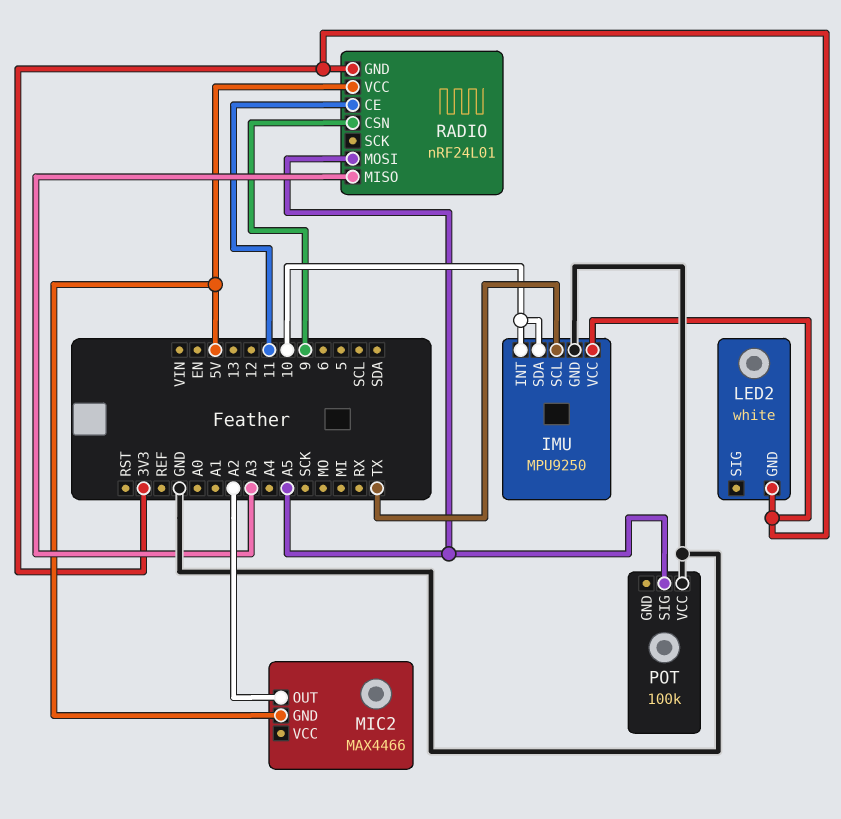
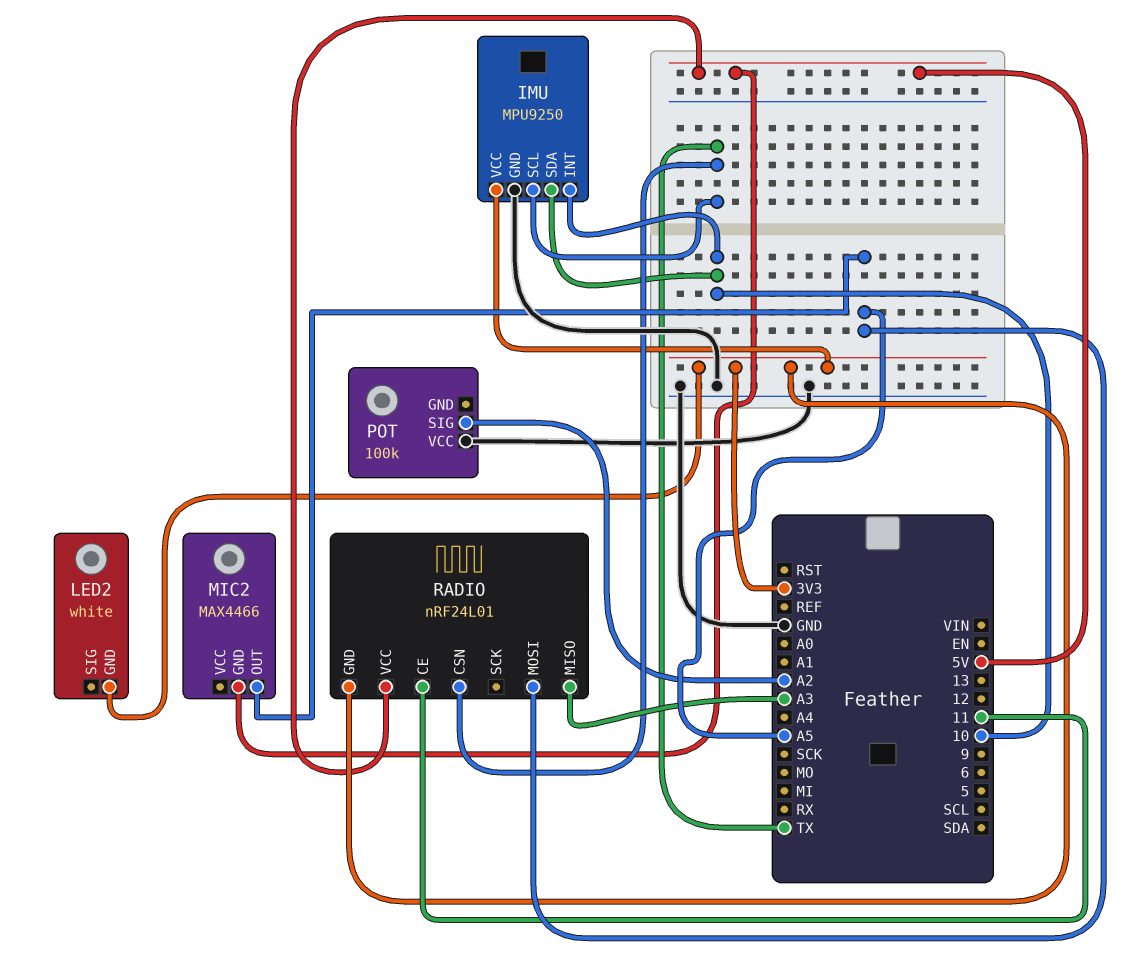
MIC2 pin OUT: A2 -> A5
POT pin SIG: A5 -> A2
RADIO pin CSN: 9 -> TX

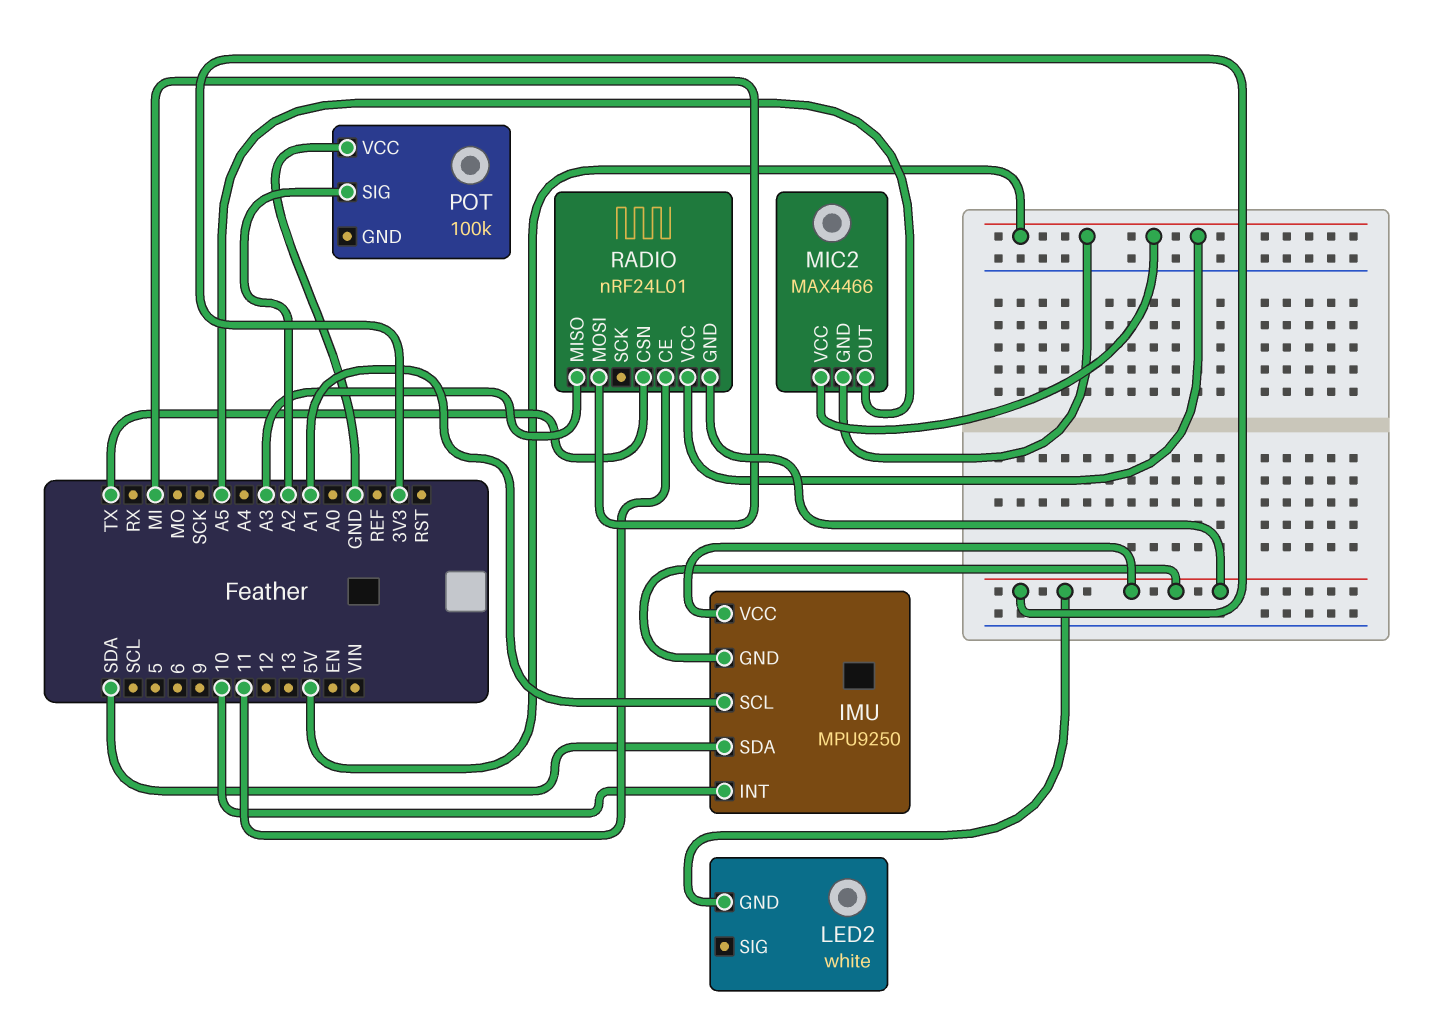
IMU pin GND: GND -> 3V3
IMU pin SCL: TX -> A1
IMU pin SDA: 10 -> SDA
MIC2 pin VCC: none -> 5V
RADIO pin MOSI: A5 -> MI

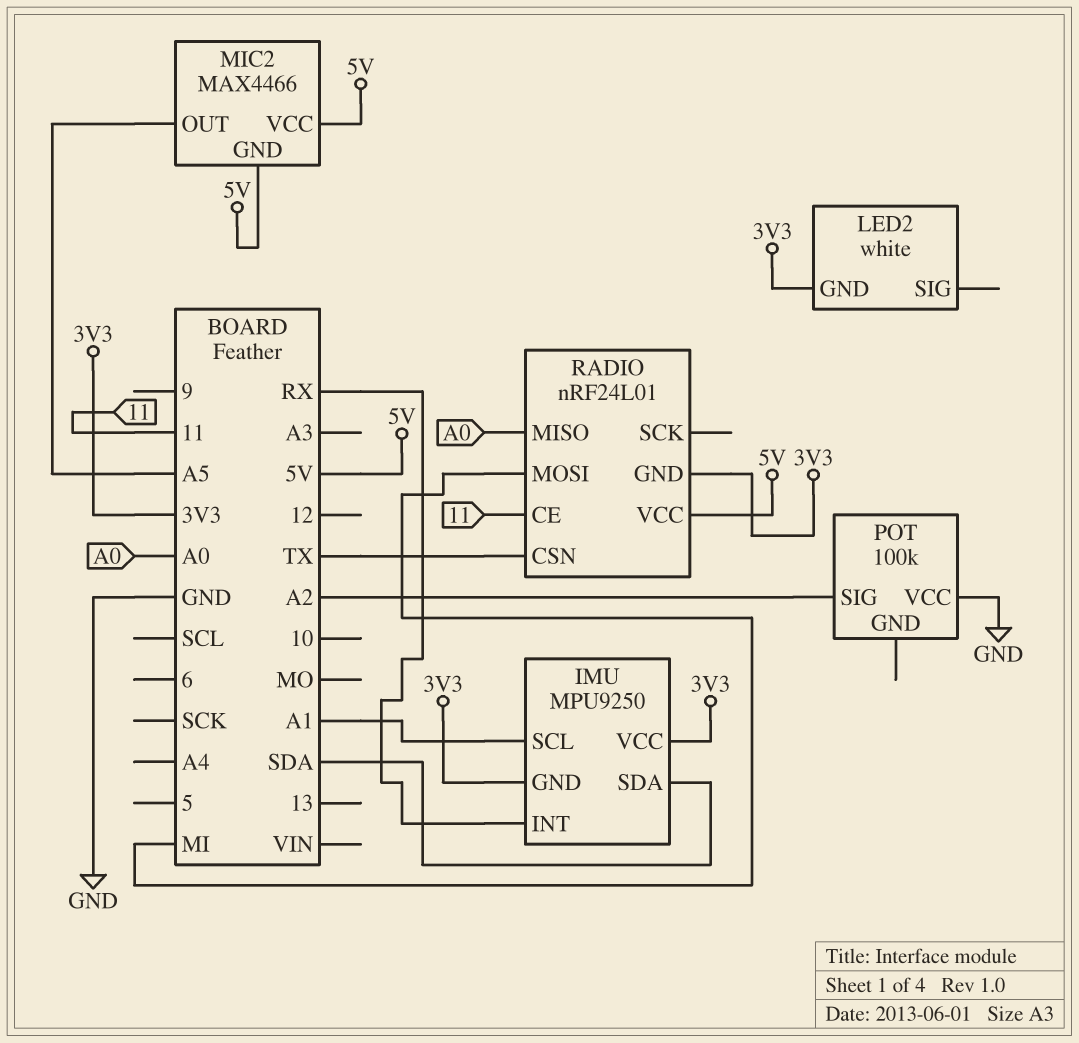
IMU pin INT: 10 -> RX
RADIO pin MISO: A3 -> A0

